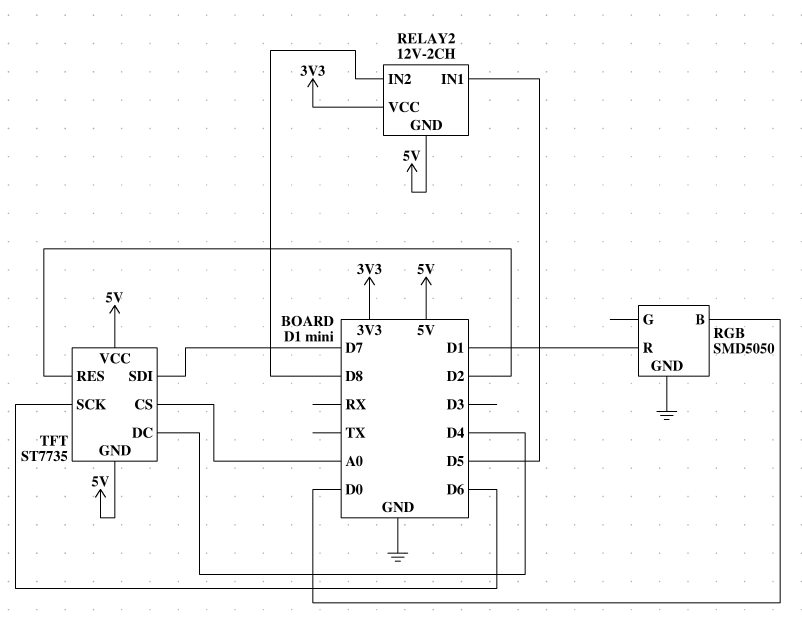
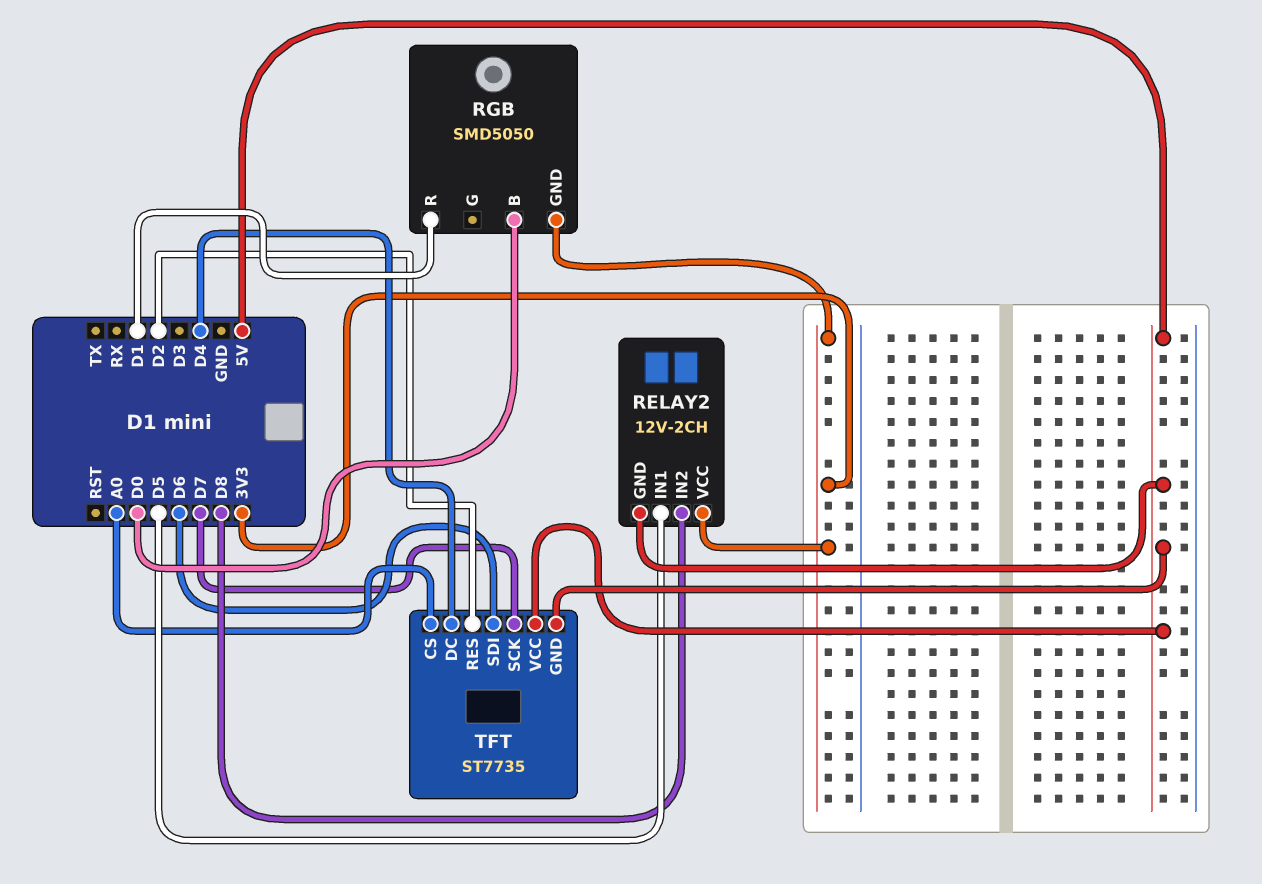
RGB pin GND: GND -> 3V3
TFT pin SCK: D6 -> D7
TFT pin SDI: D7 -> D6

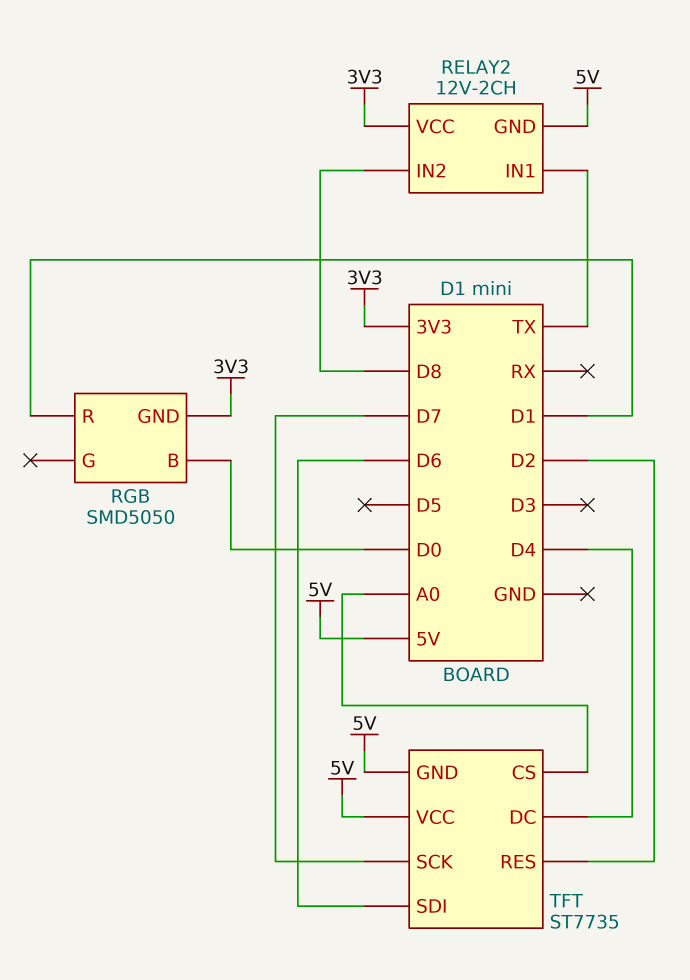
RELAY2 pin IN1: D5 -> TX

